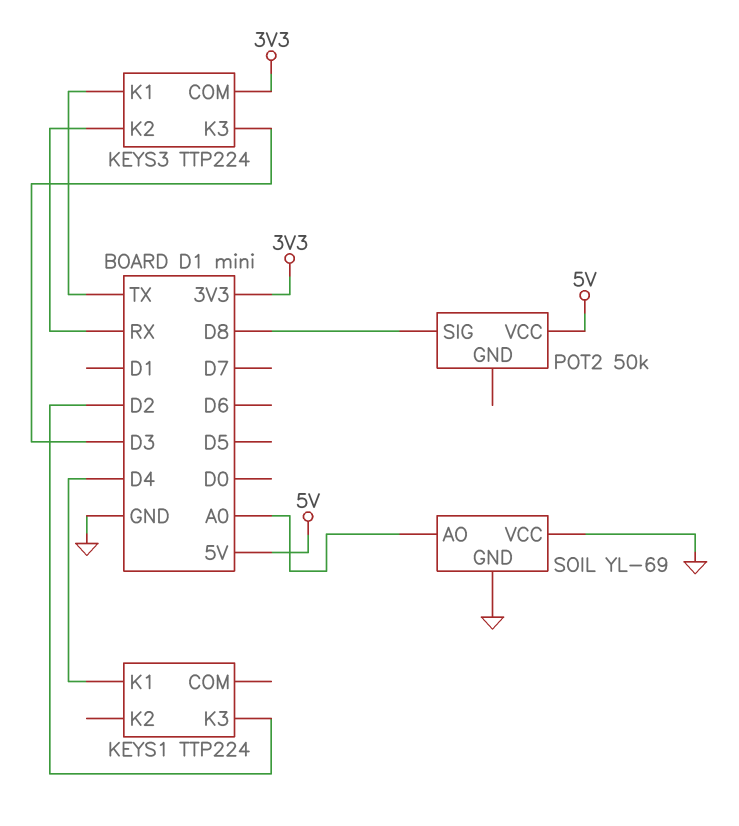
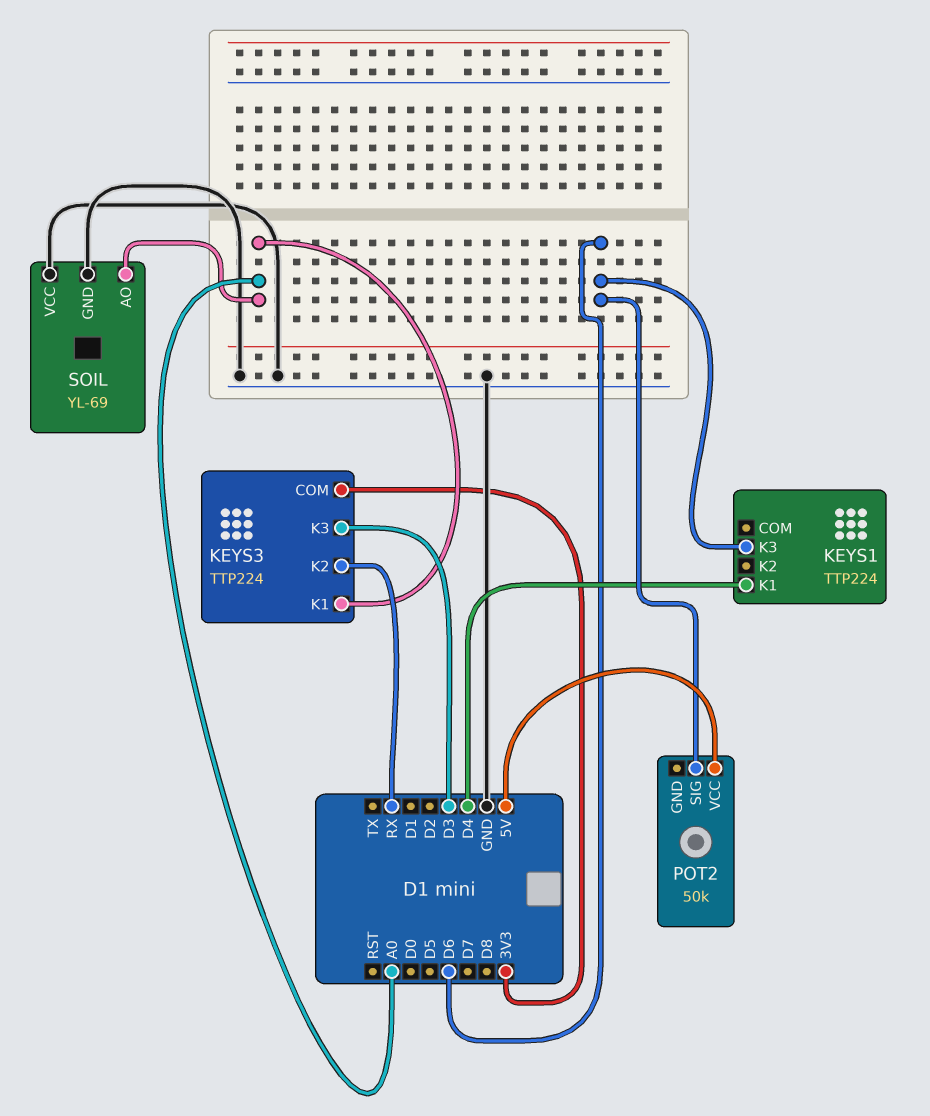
KEYS1 pin K3: D2 -> D6
KEYS3 pin K1: TX -> A0
POT2 pin SIG: D8 -> D6

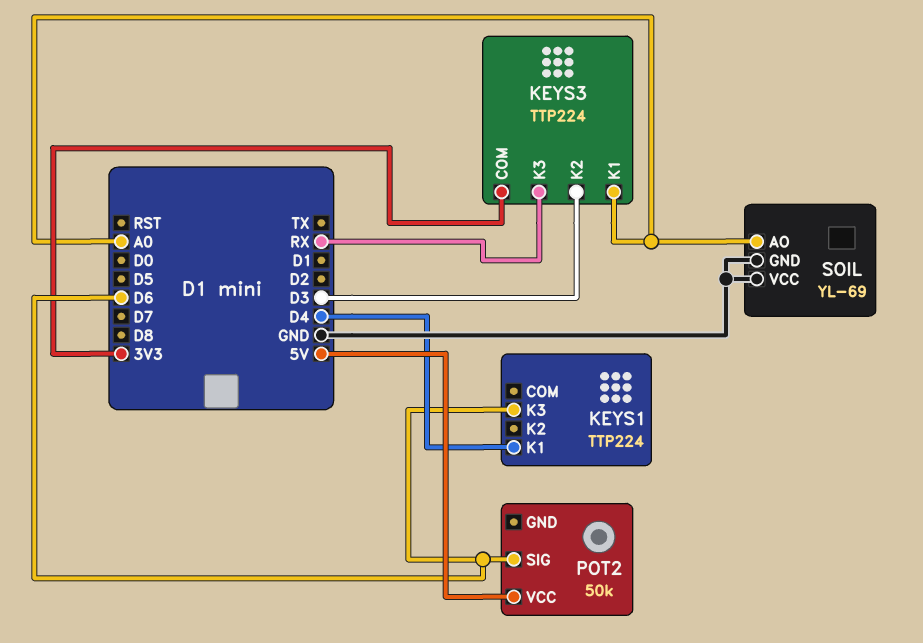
KEYS3 pin K2: RX -> D3
KEYS3 pin K3: D3 -> RX

